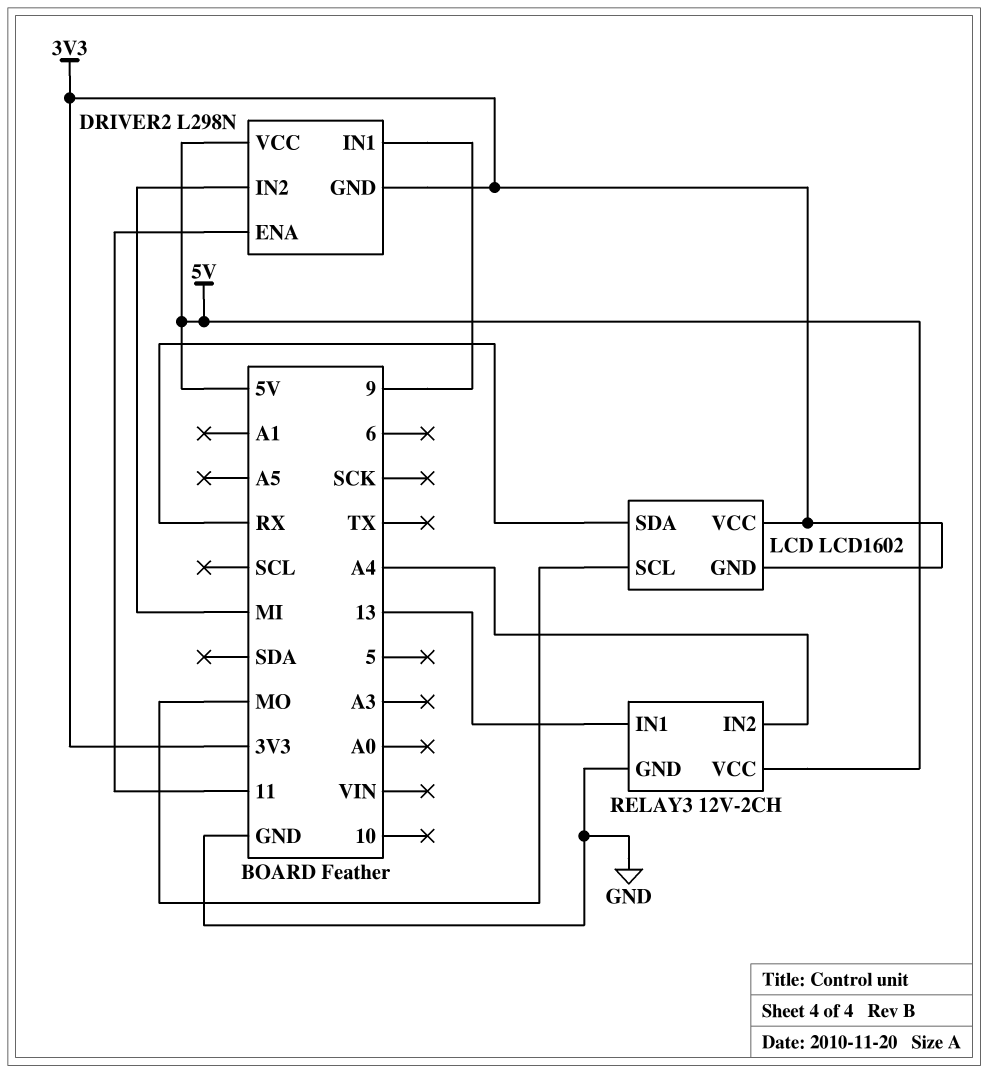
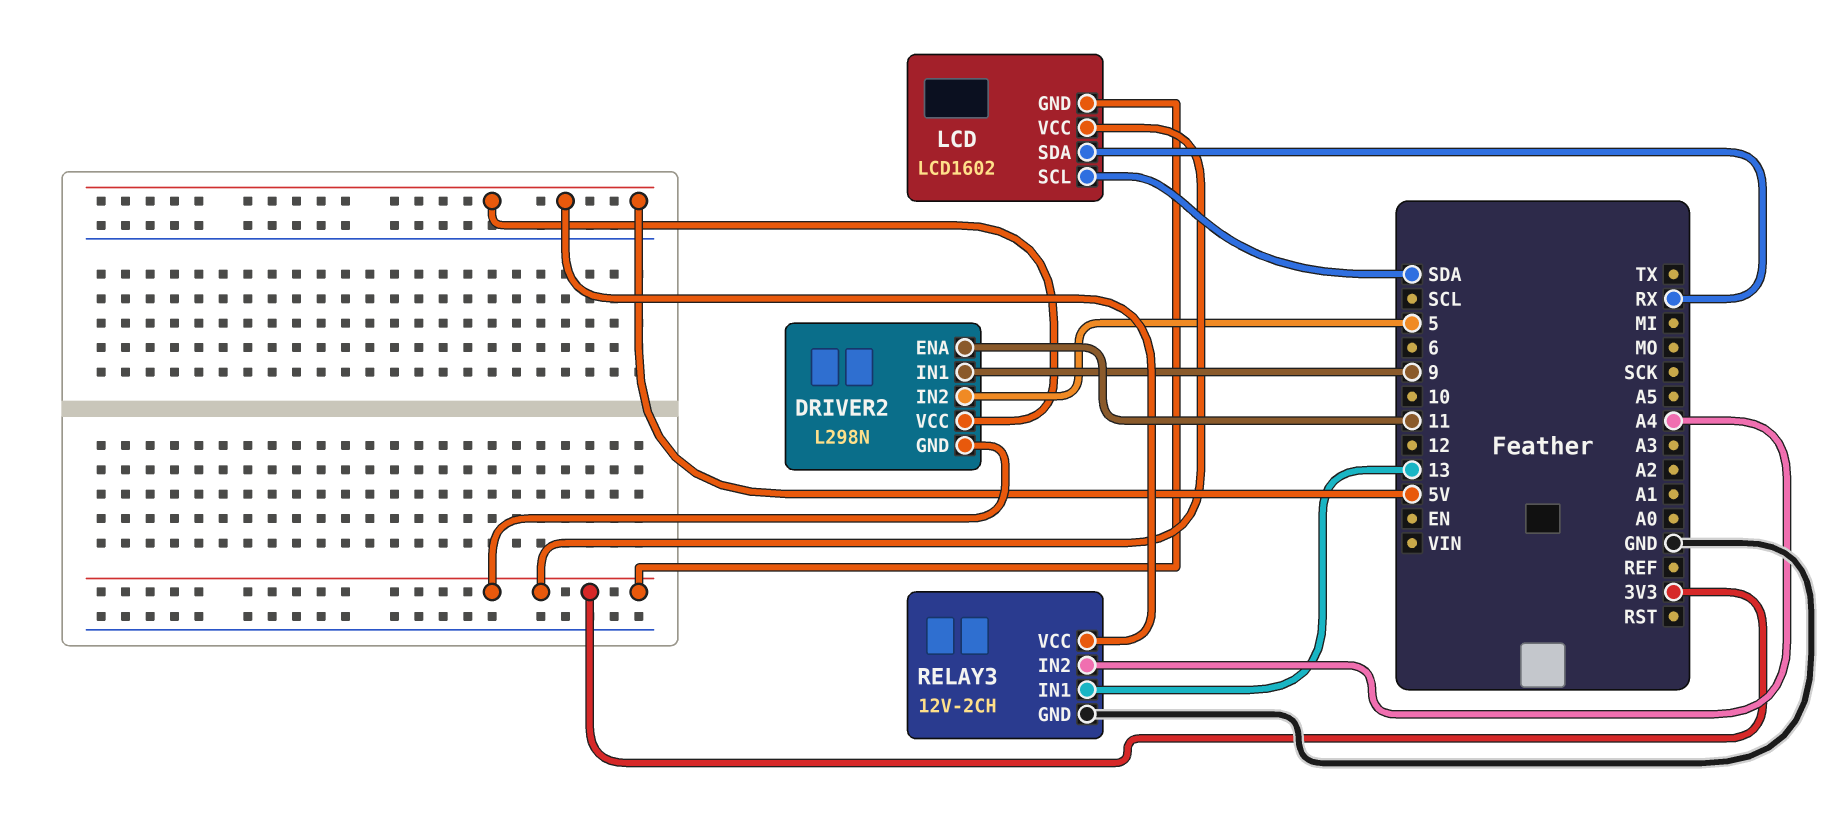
DRIVER2 pin IN2: MI -> 5
LCD pin SCL: MO -> SDA

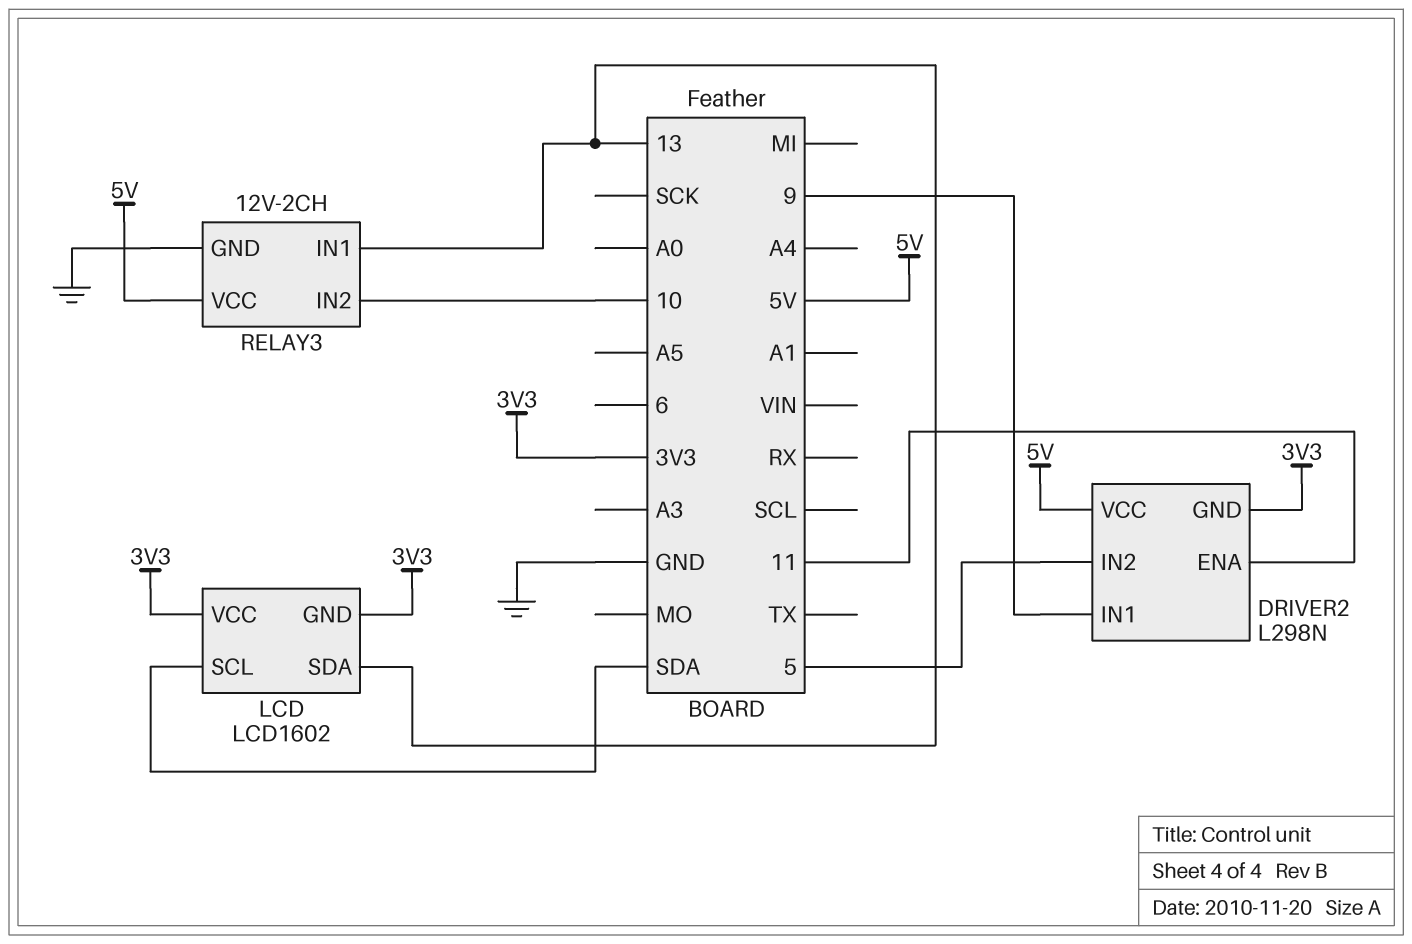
LCD pin SDA: RX -> 13
RELAY3 pin IN2: A4 -> 10

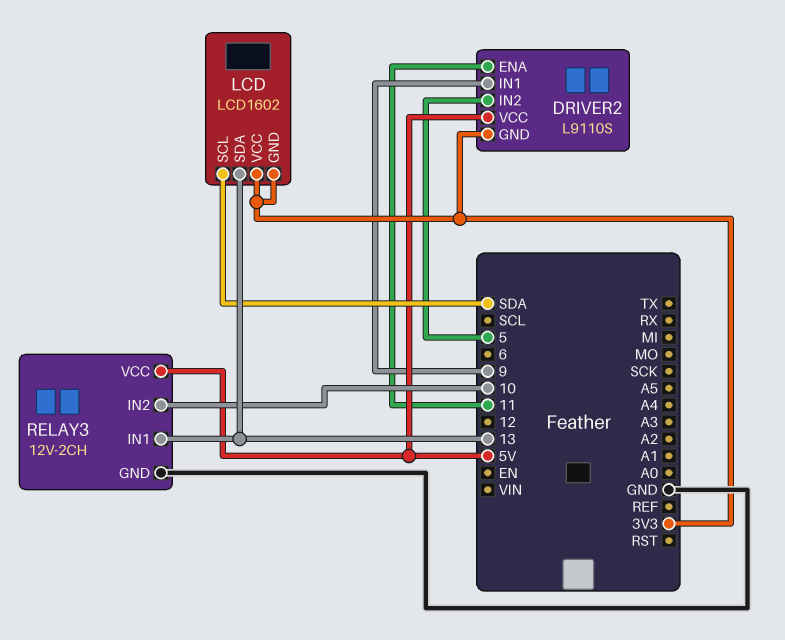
DRIVER2: L298N -> L9110S

